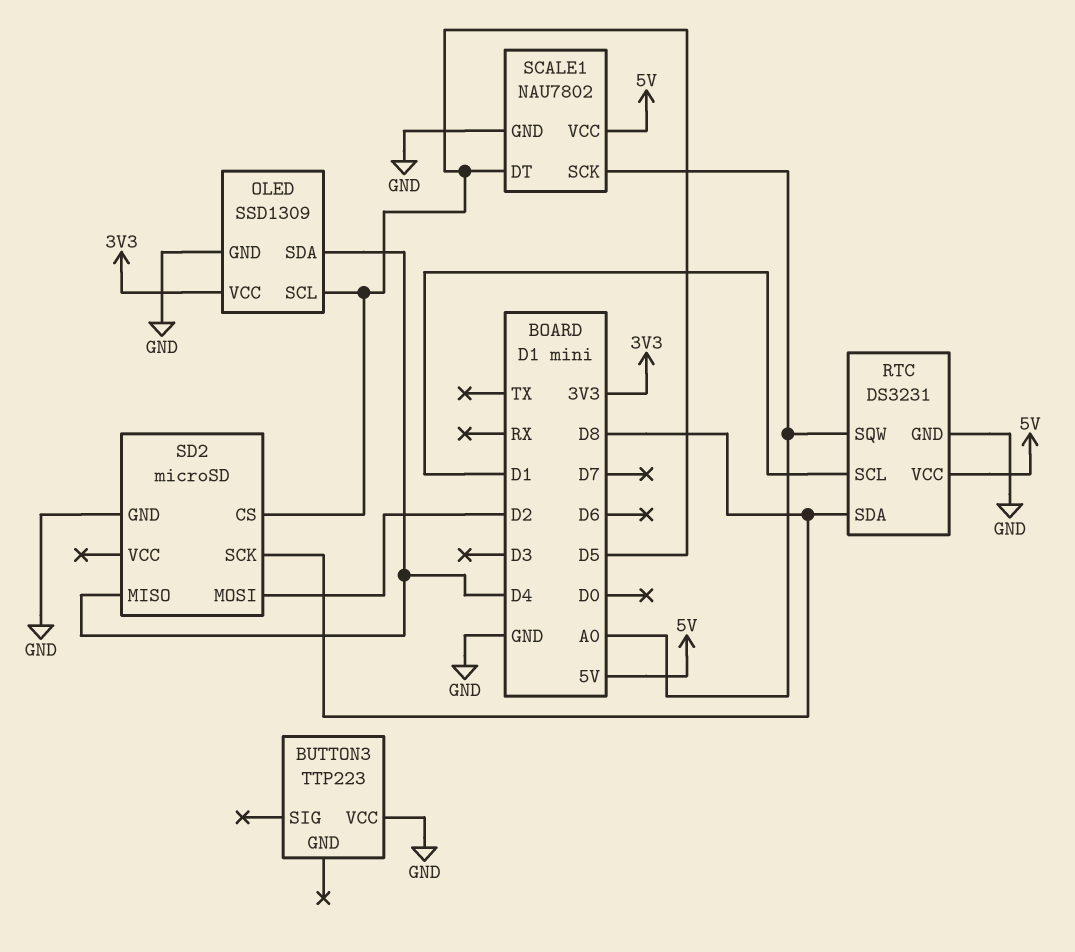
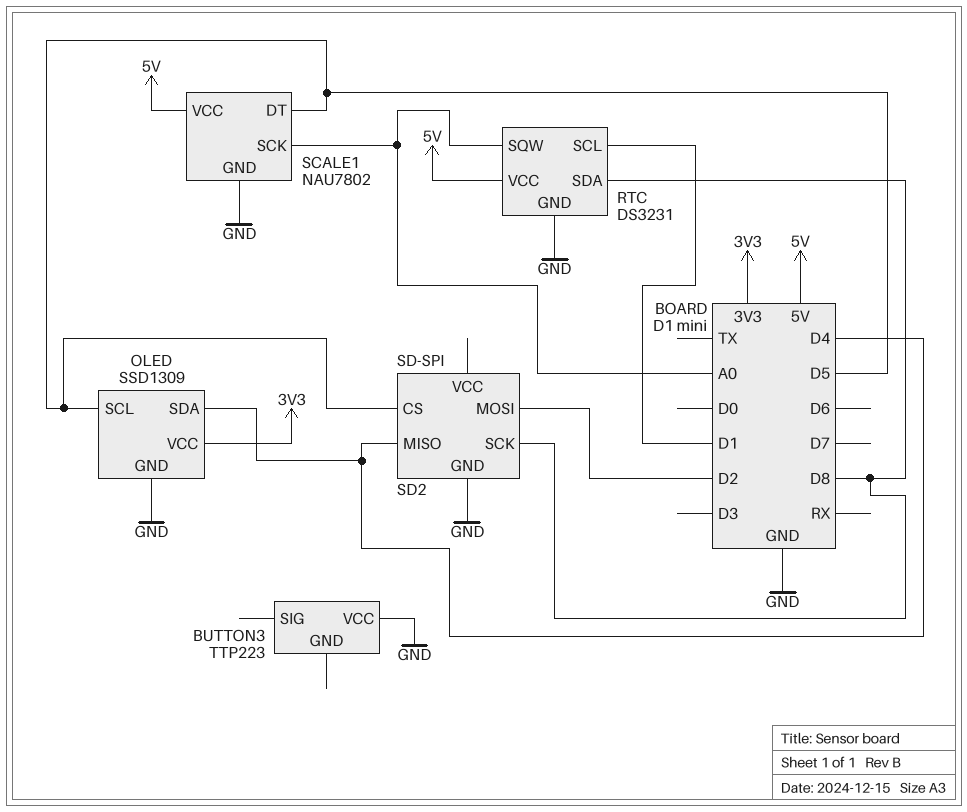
SD2: microSD -> SD-SPI

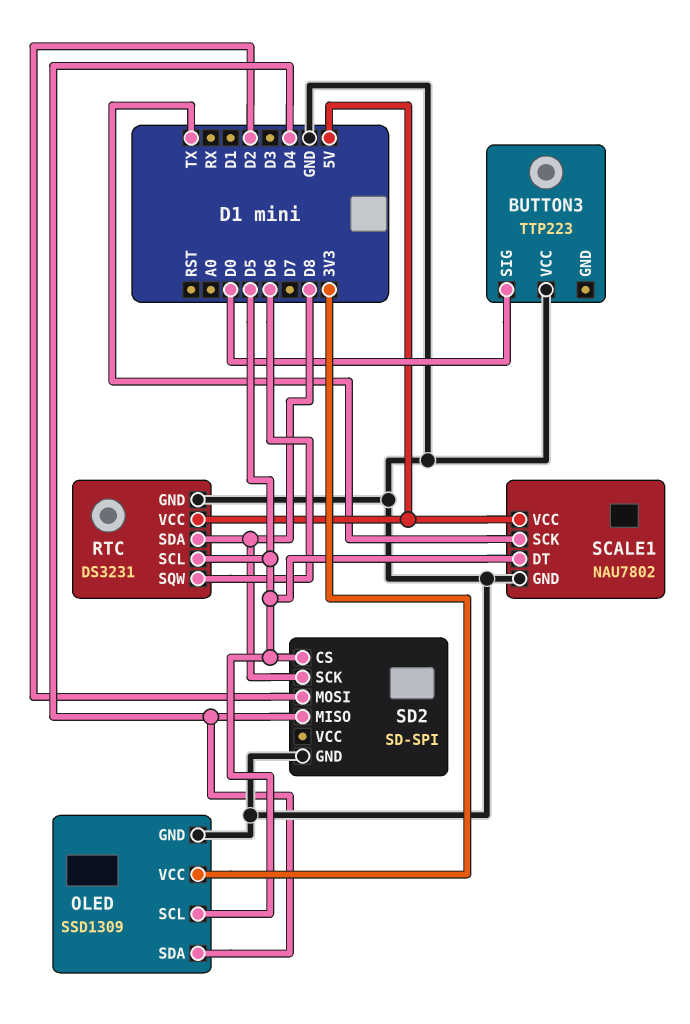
BUTTON3 pin SIG: none -> D0
RTC pin SCL: D1 -> D5
RTC pin SQW: A0 -> D6
SCALE1 pin SCK: A0 -> TX

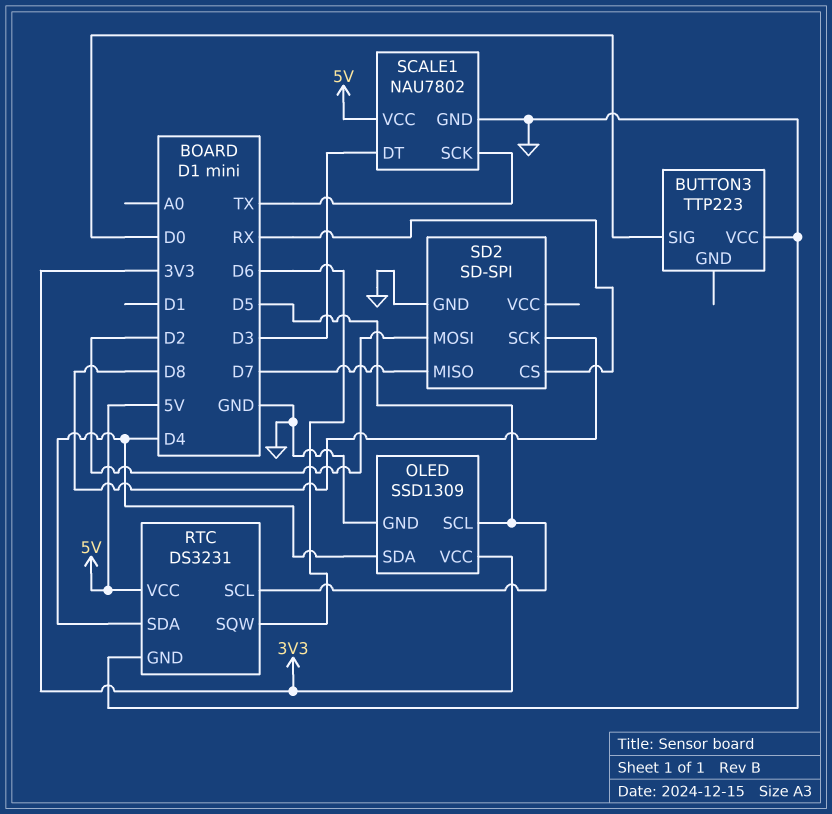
RTC pin SDA: D8 -> D4
SCALE1 pin DT: D5 -> D3
SD2 pin CS: D5 -> RX
SD2 pin MISO: D4 -> D7

